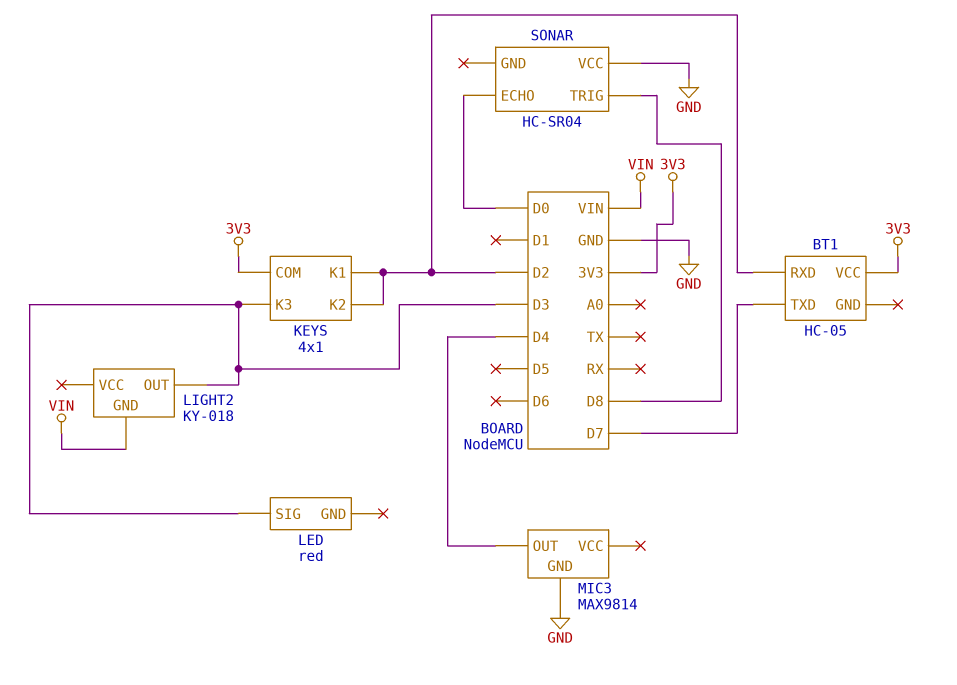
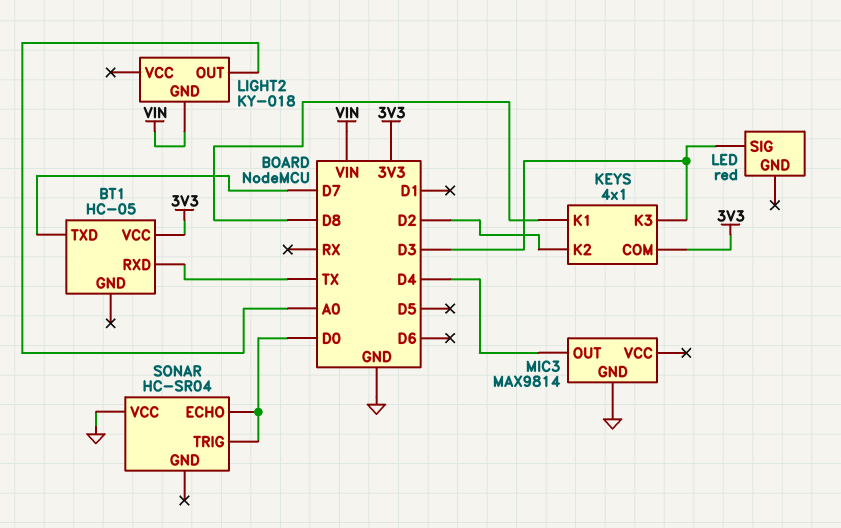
BT1 pin RXD: D2 -> TX
KEYS pin K1: D2 -> D8
LIGHT2 pin OUT: D3 -> A0
SONAR pin TRIG: D8 -> D0

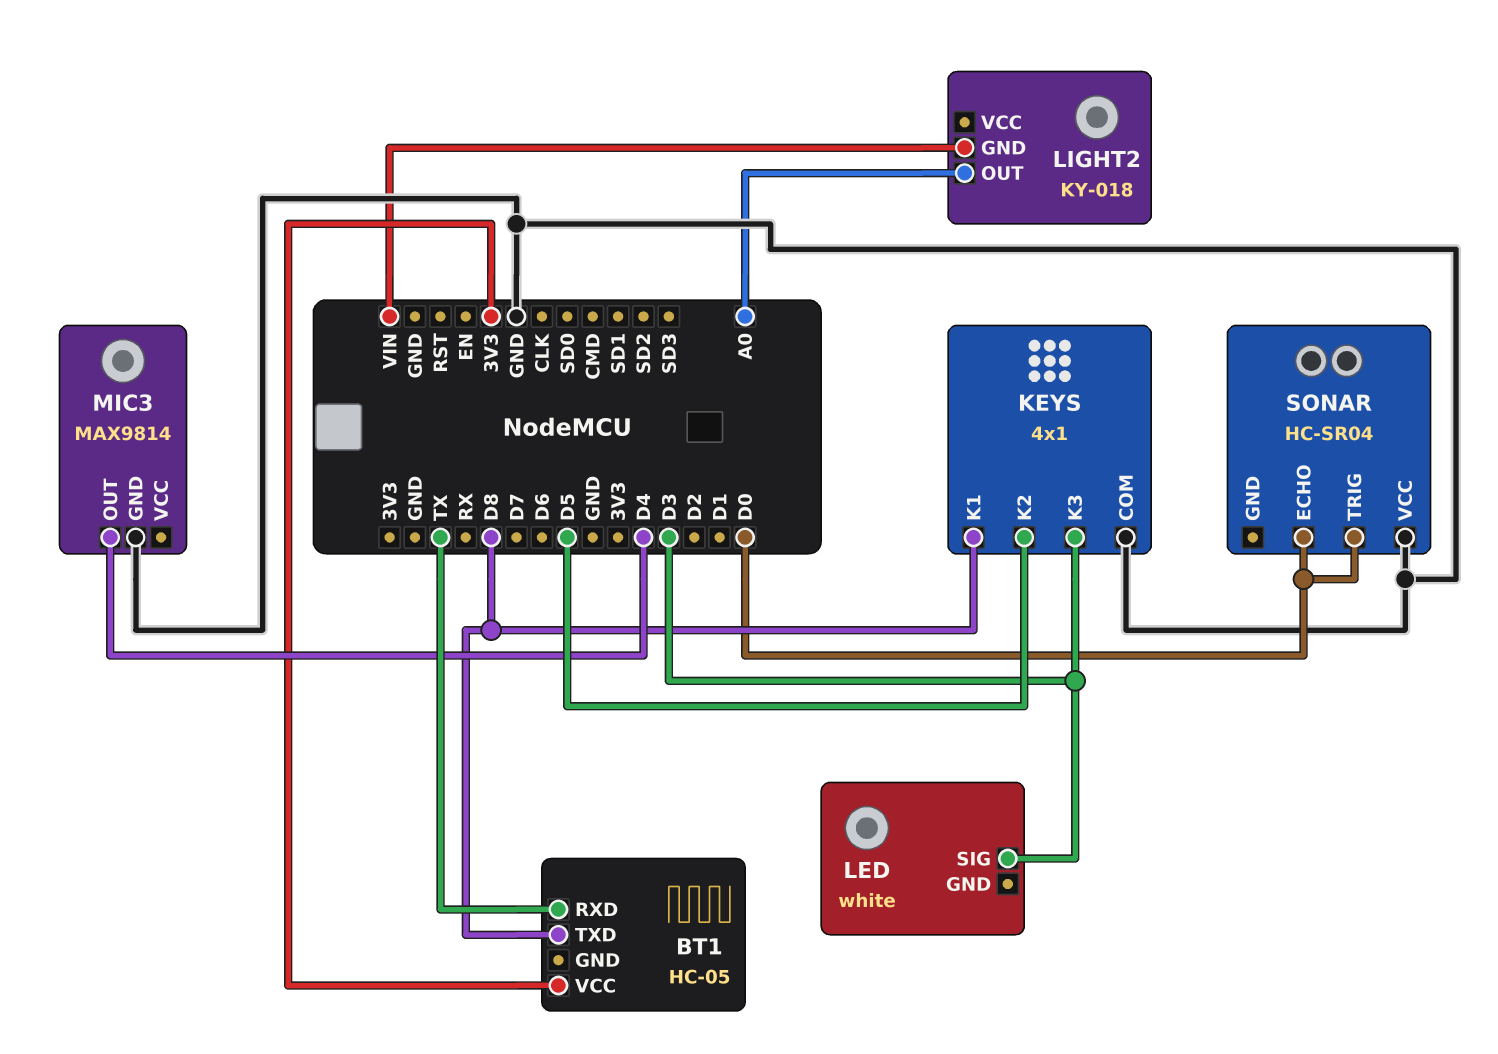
BT1 pin TXD: D7 -> D8
KEYS pin COM: 3V3 -> GND
KEYS pin K2: D2 -> D5
LED: red -> white

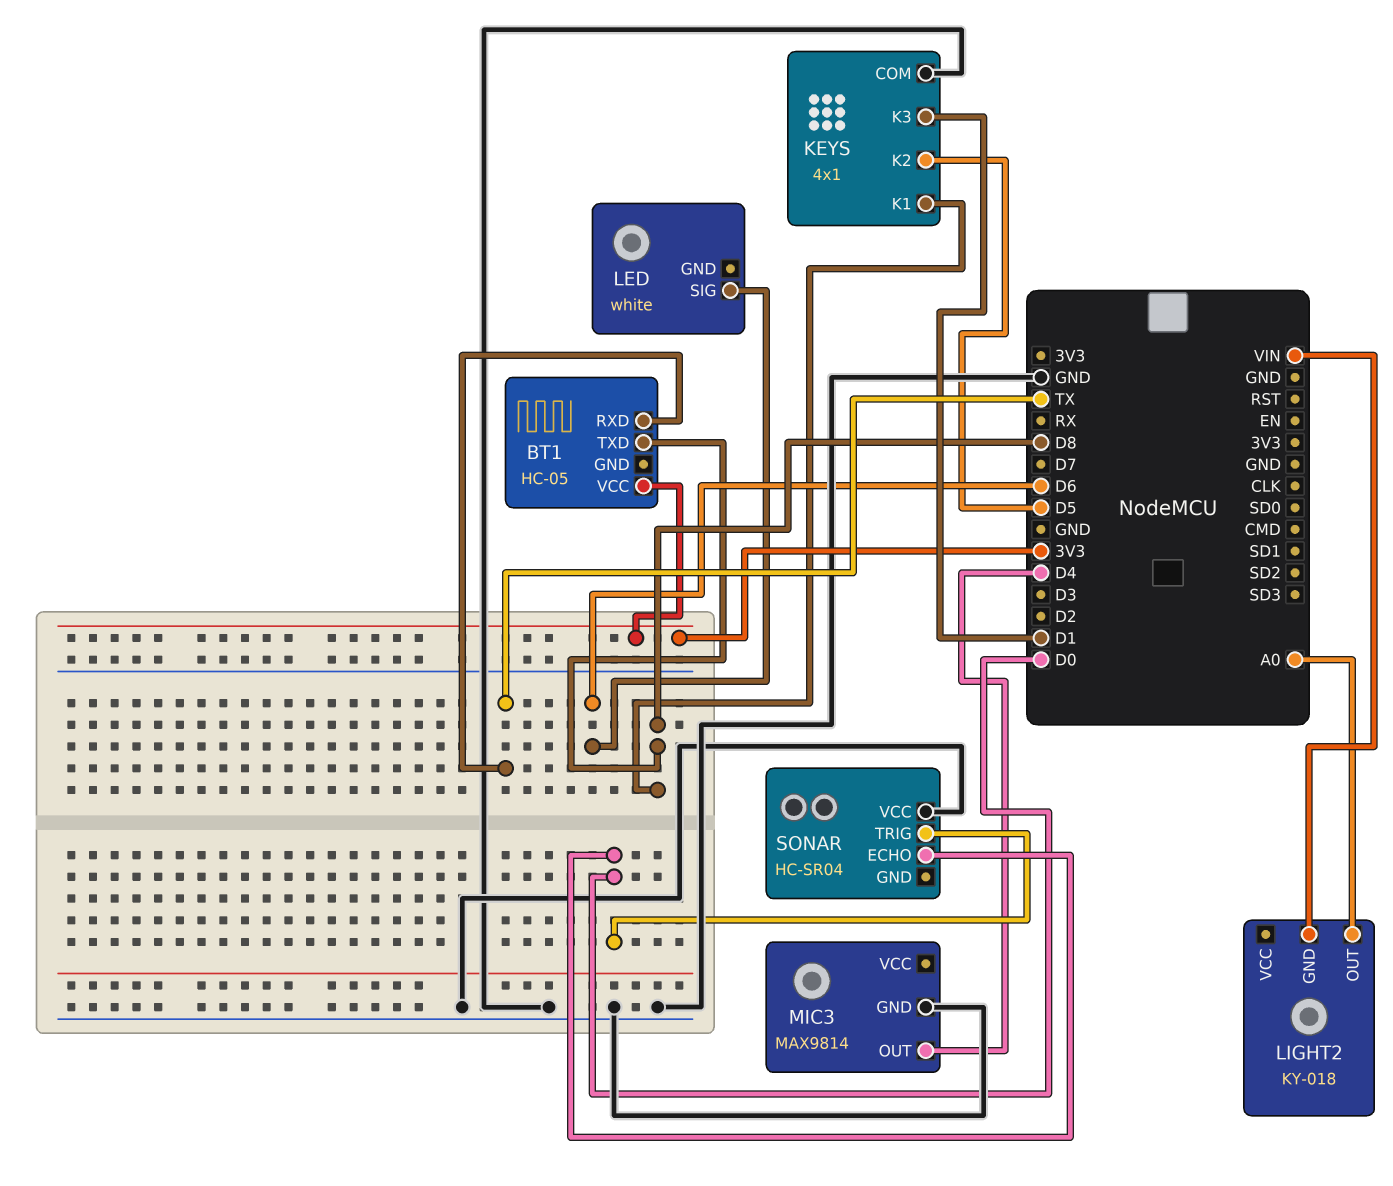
KEYS pin K3: D3 -> D1
LED pin SIG: D3 -> D6

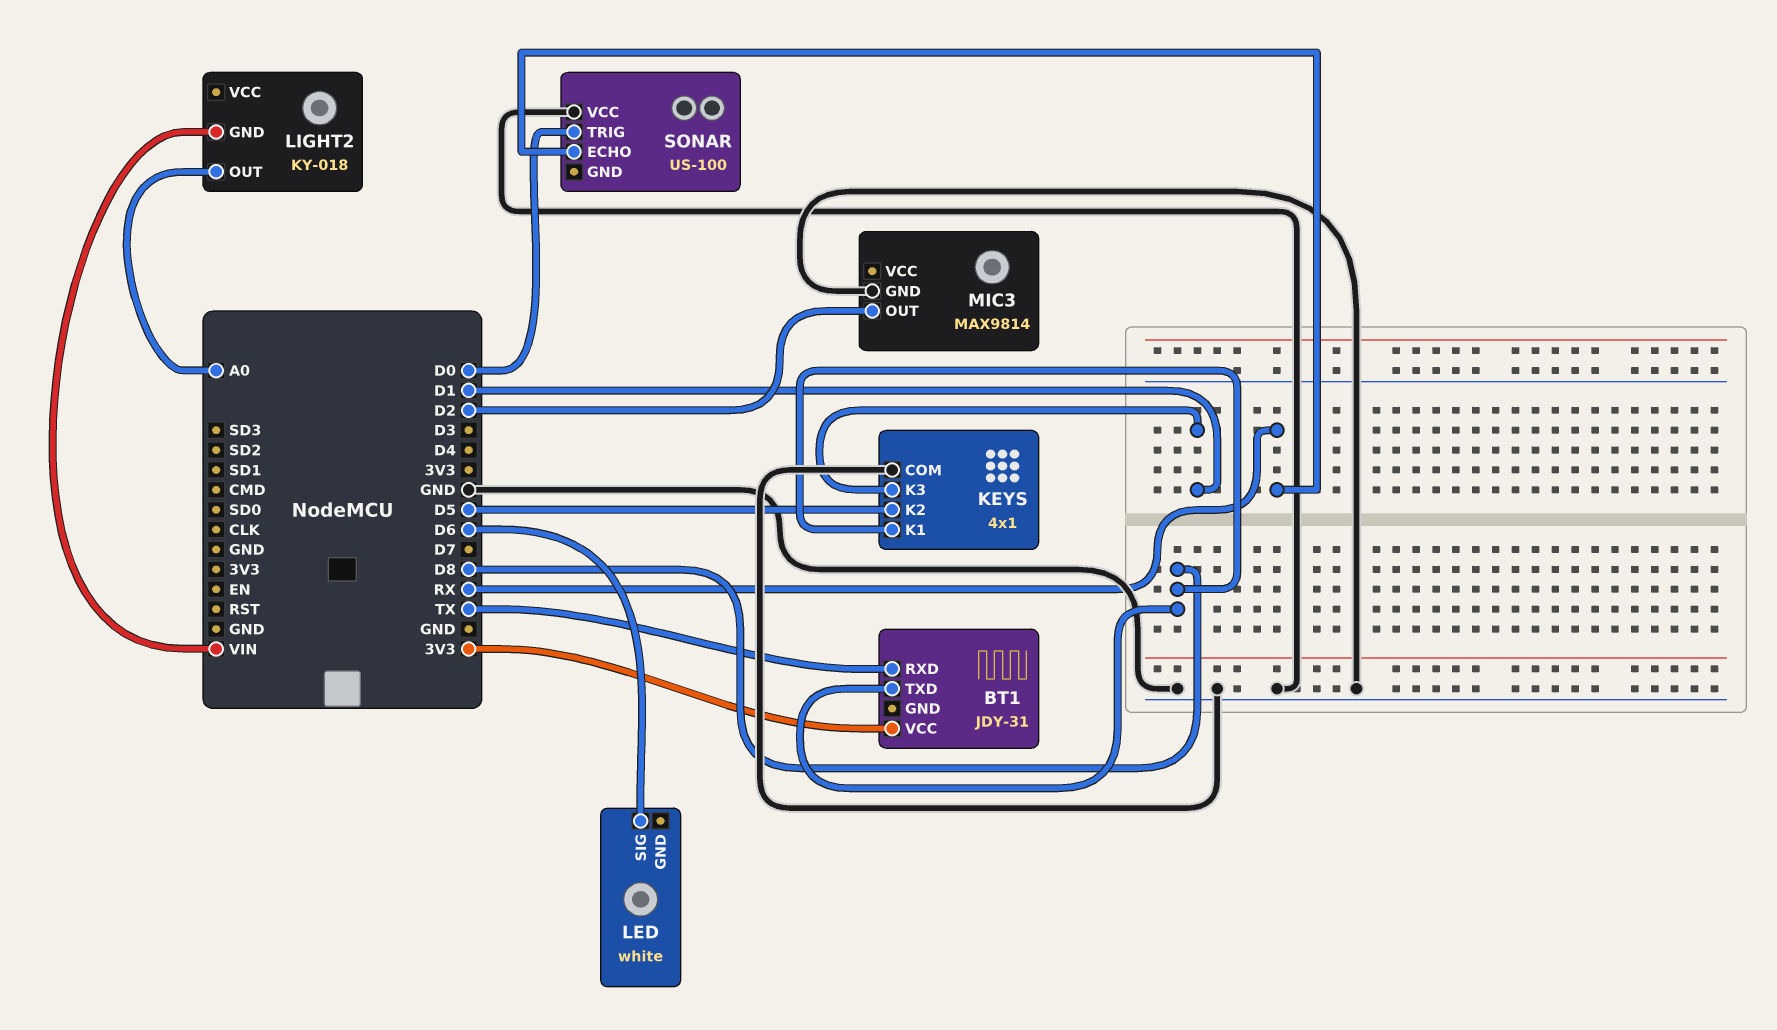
BT1: HC-05 -> JDY-31
MIC3 pin OUT: D4 -> D2
SONAR: HC-SR04 -> US-100
SONAR pin ECHO: D0 -> RX

